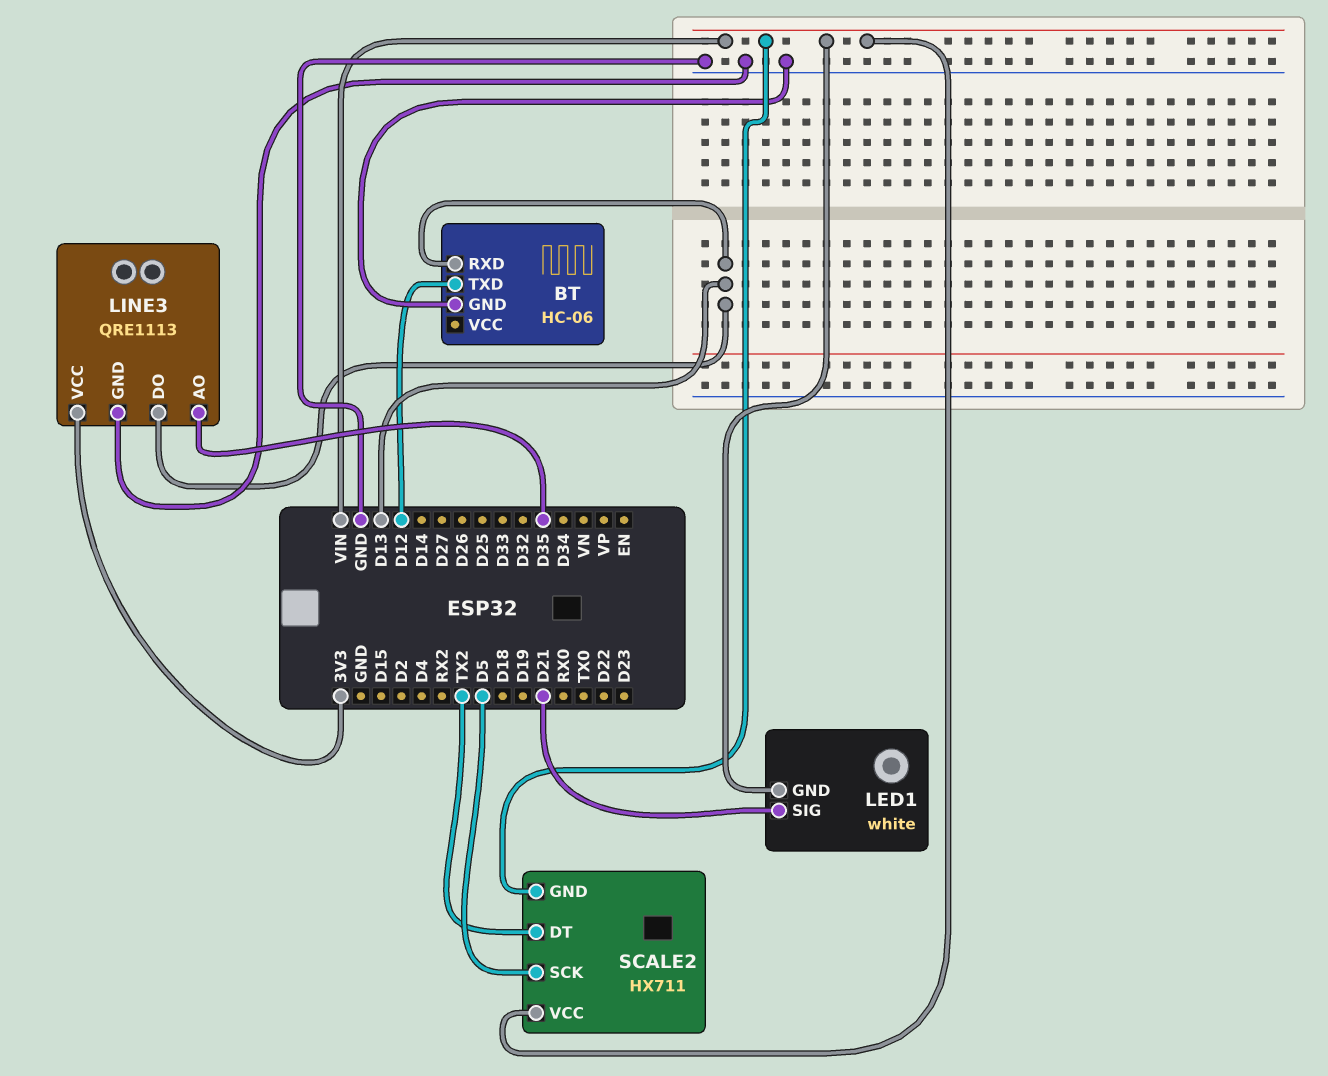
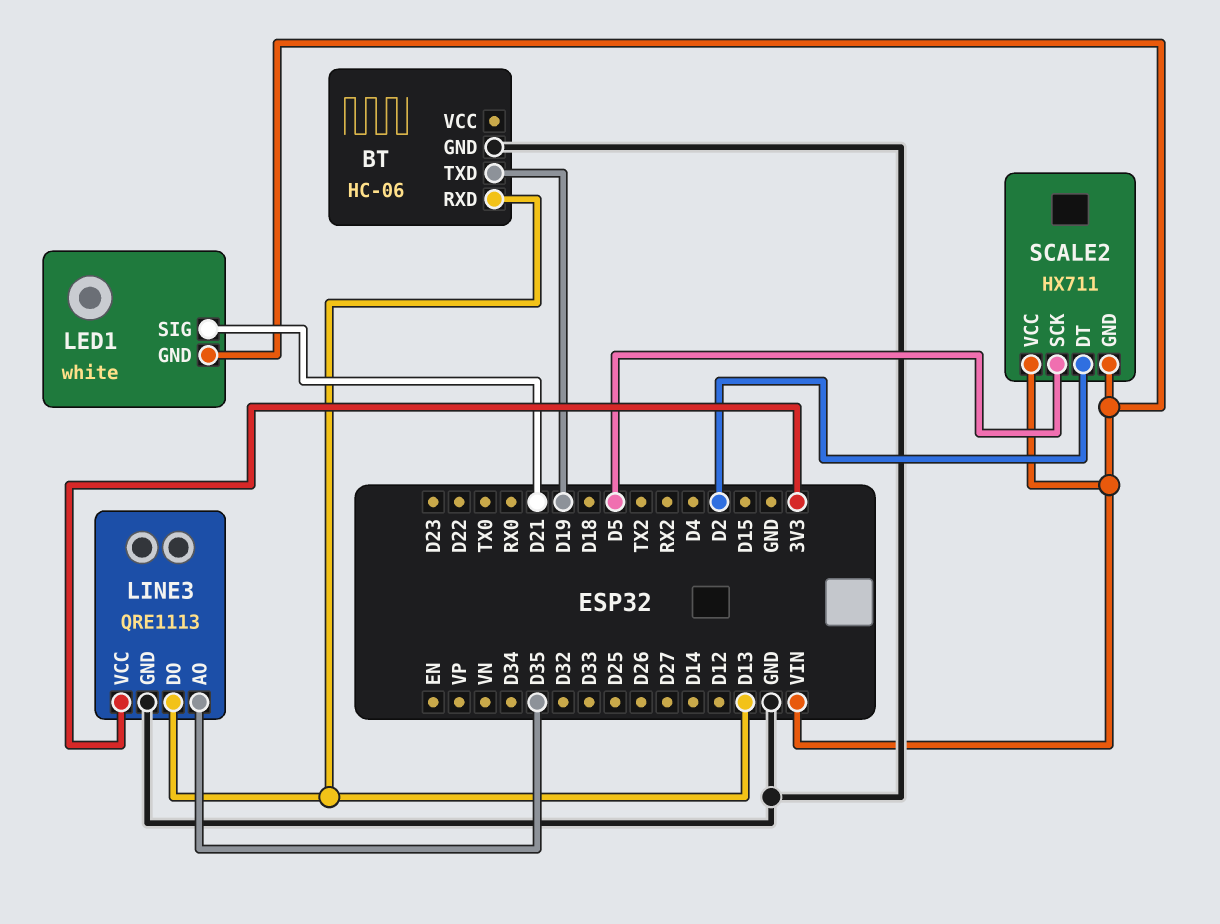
BT pin TXD: D12 -> D19
SCALE2 pin DT: TX2 -> D2

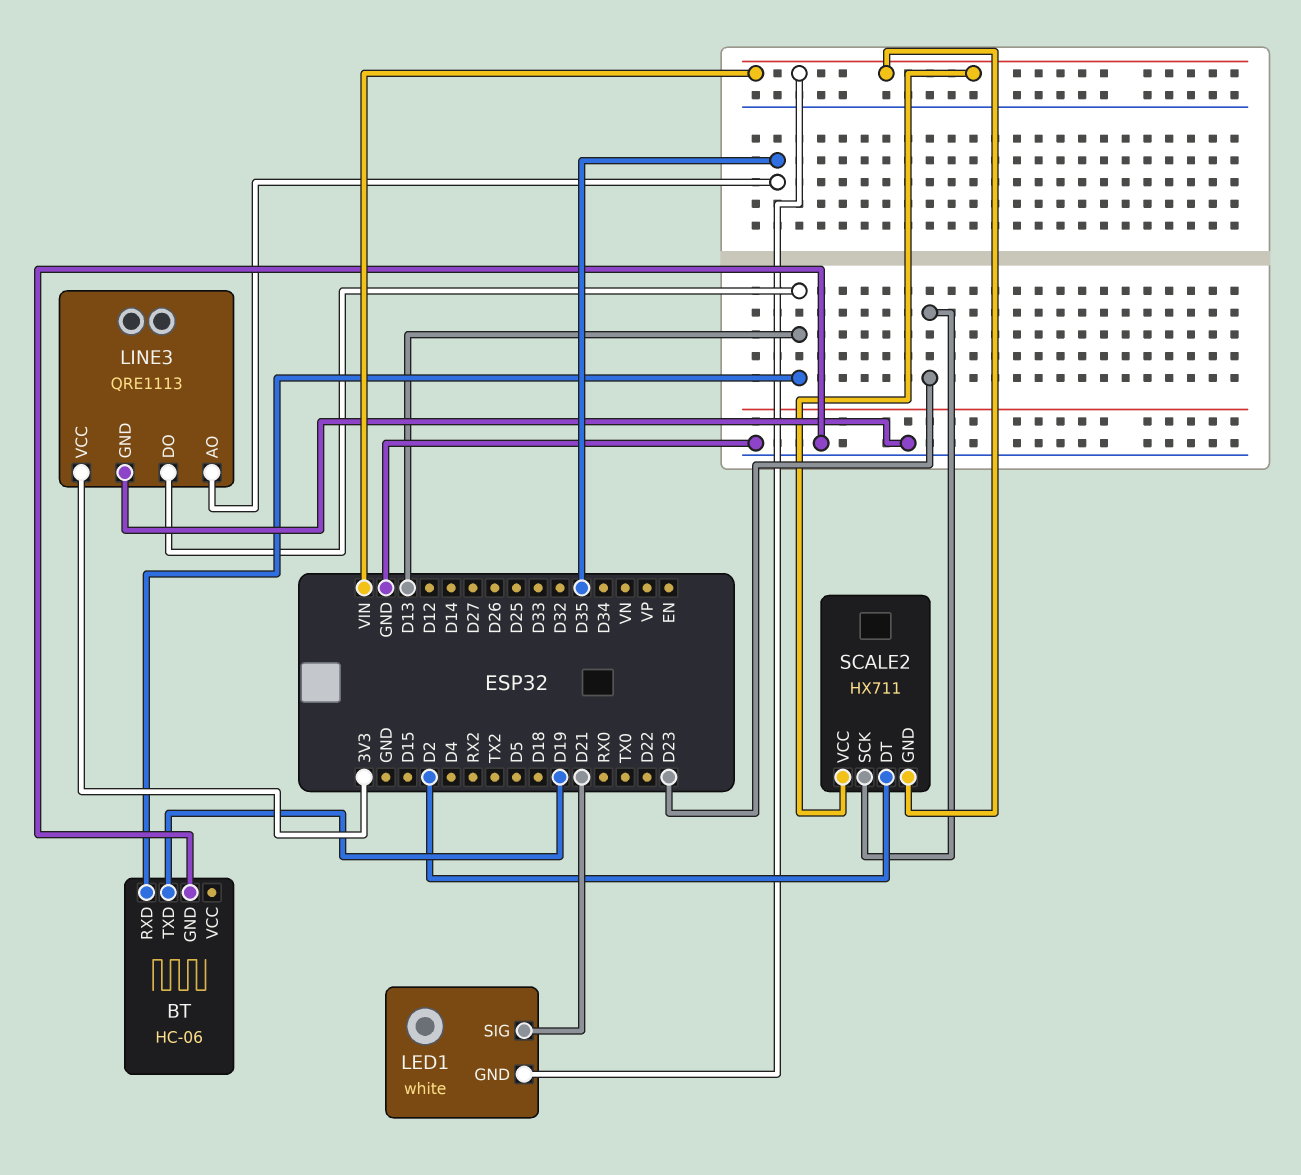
SCALE2 pin SCK: D5 -> D23

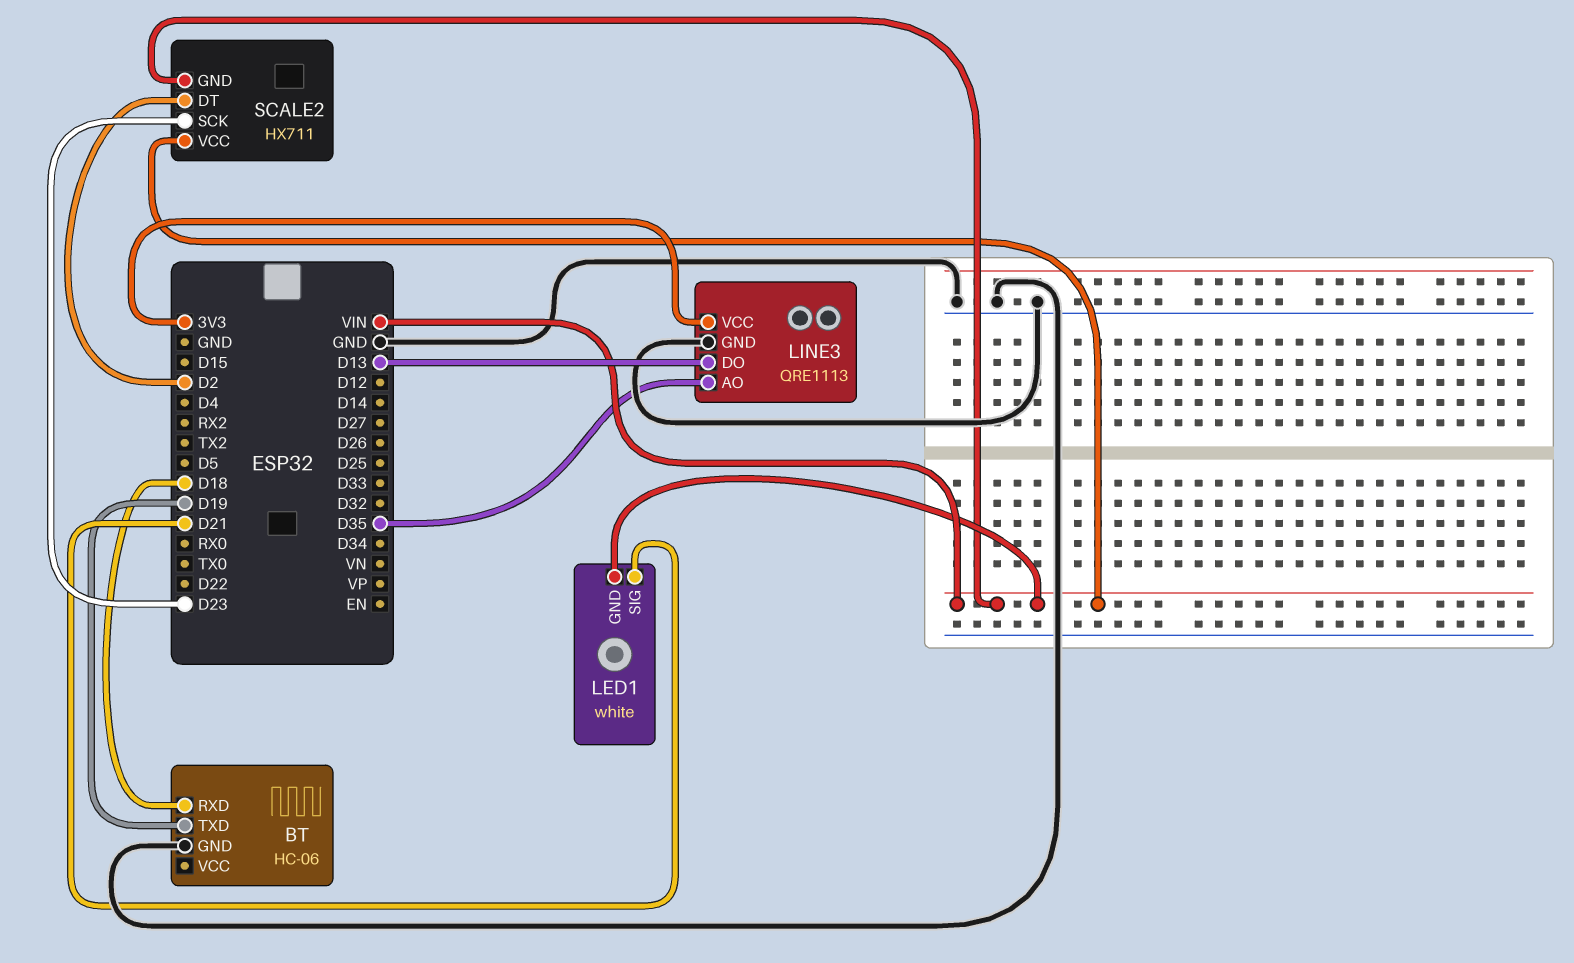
BT pin RXD: D13 -> D18

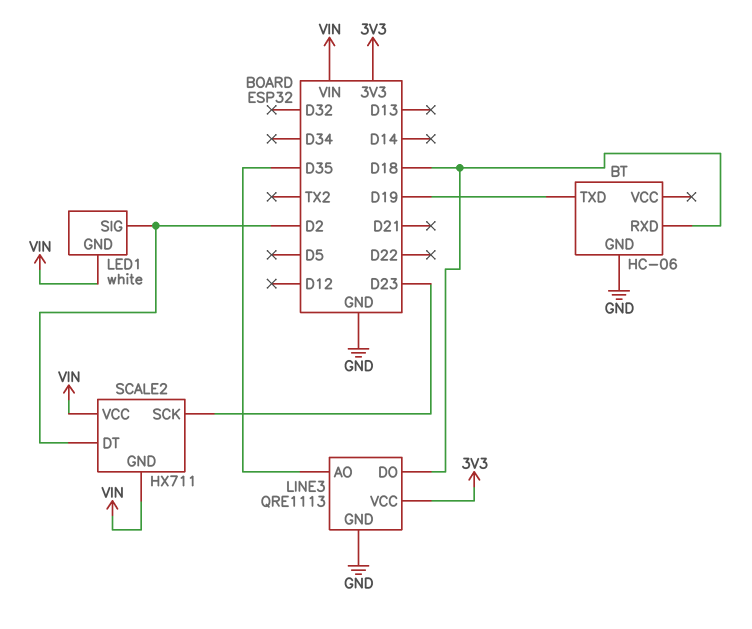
LED1 pin SIG: D21 -> D2
LINE3 pin DO: D13 -> D18

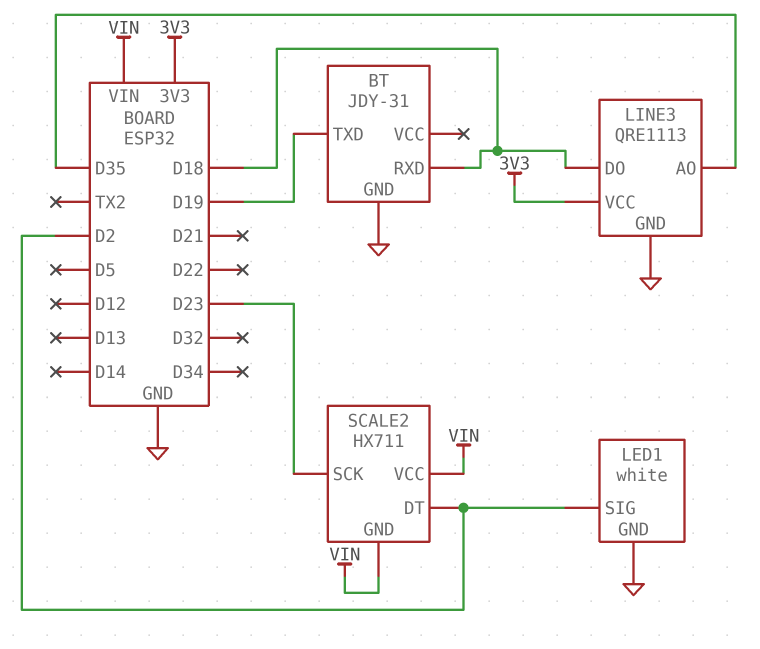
BT: HC-06 -> JDY-31
LED1 pin GND: VIN -> GND

